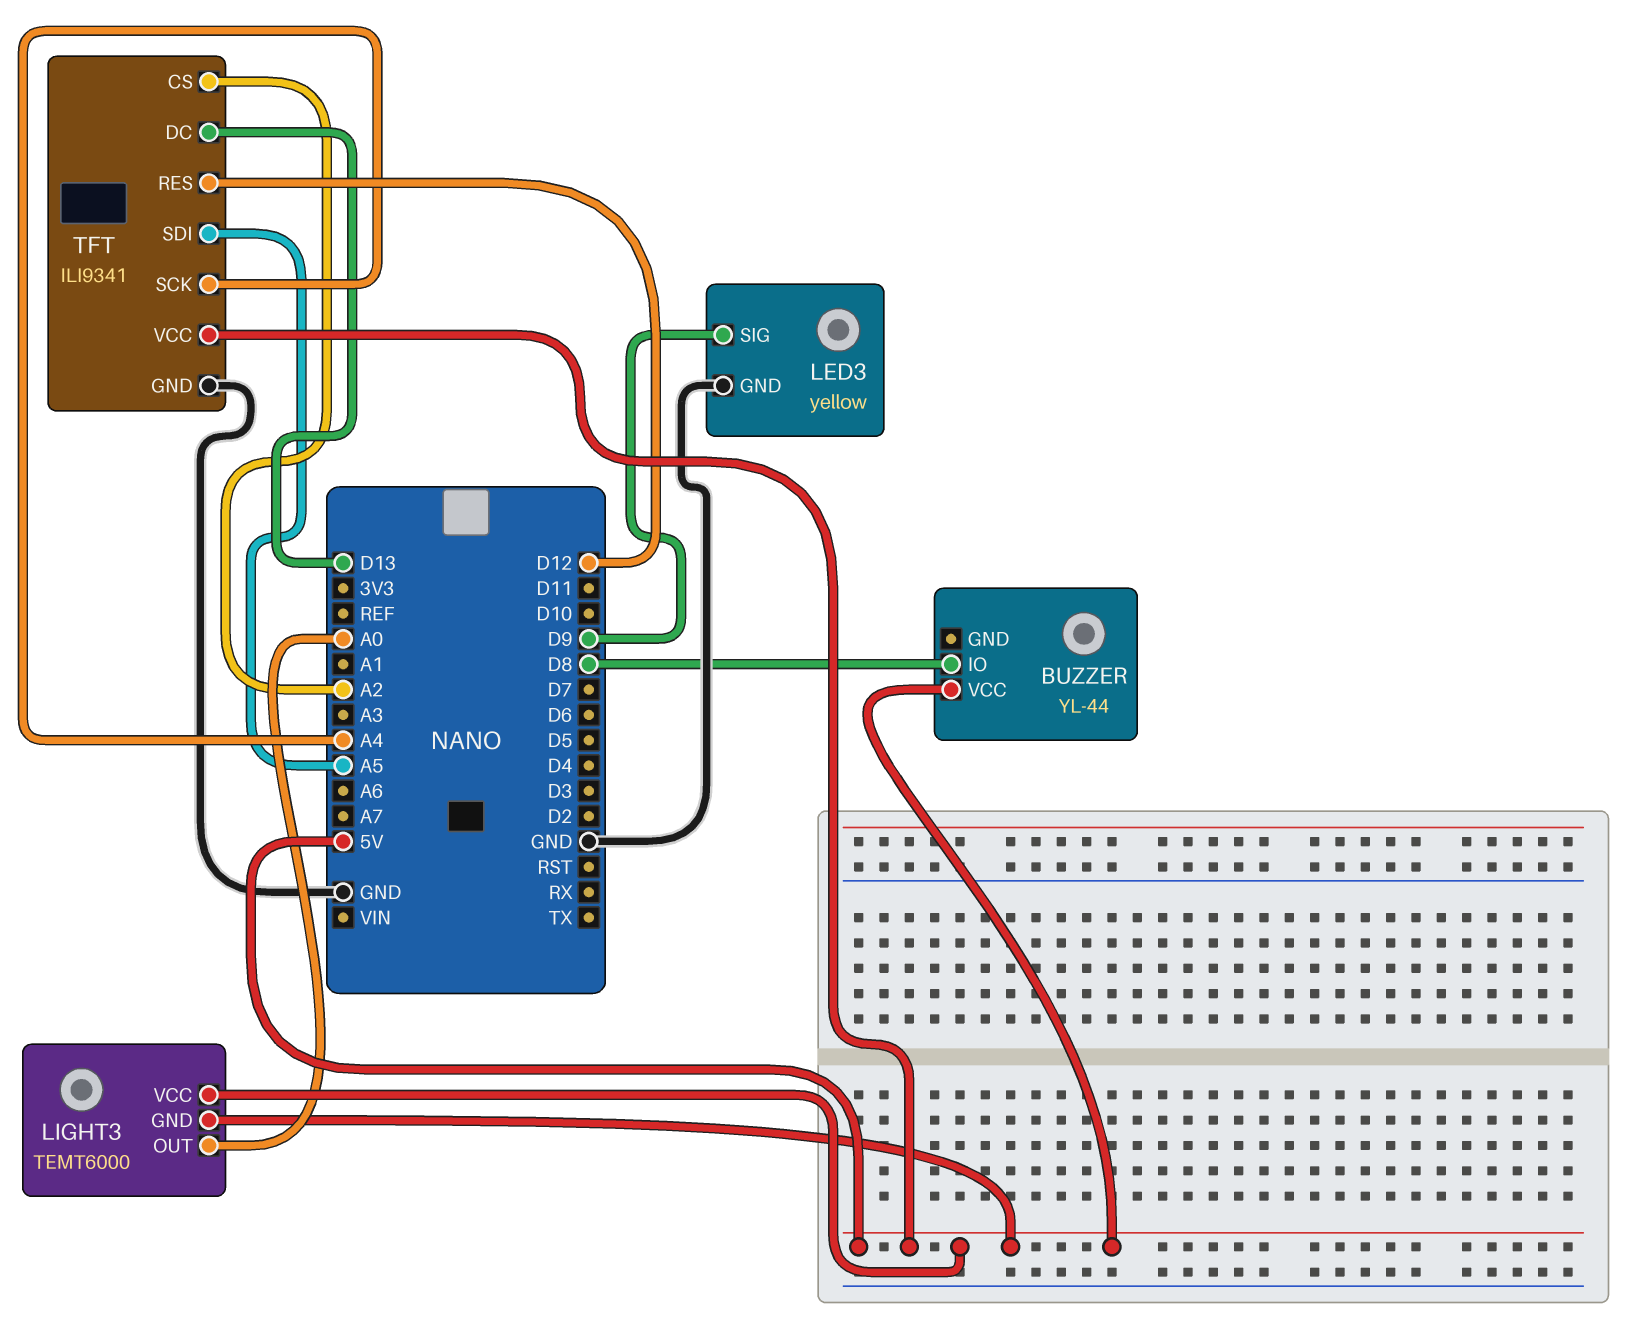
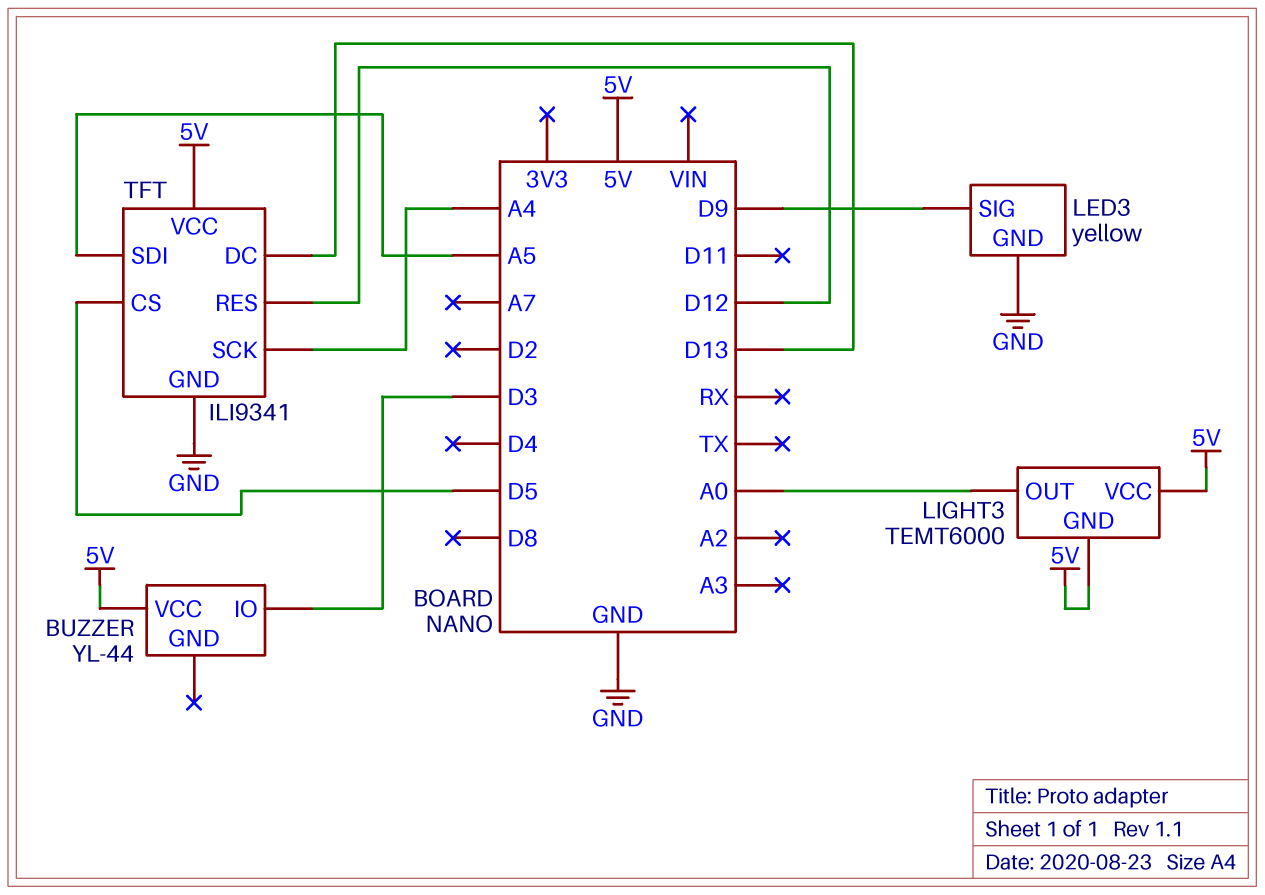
BUZZER pin IO: D8 -> D3
TFT pin CS: A2 -> D5

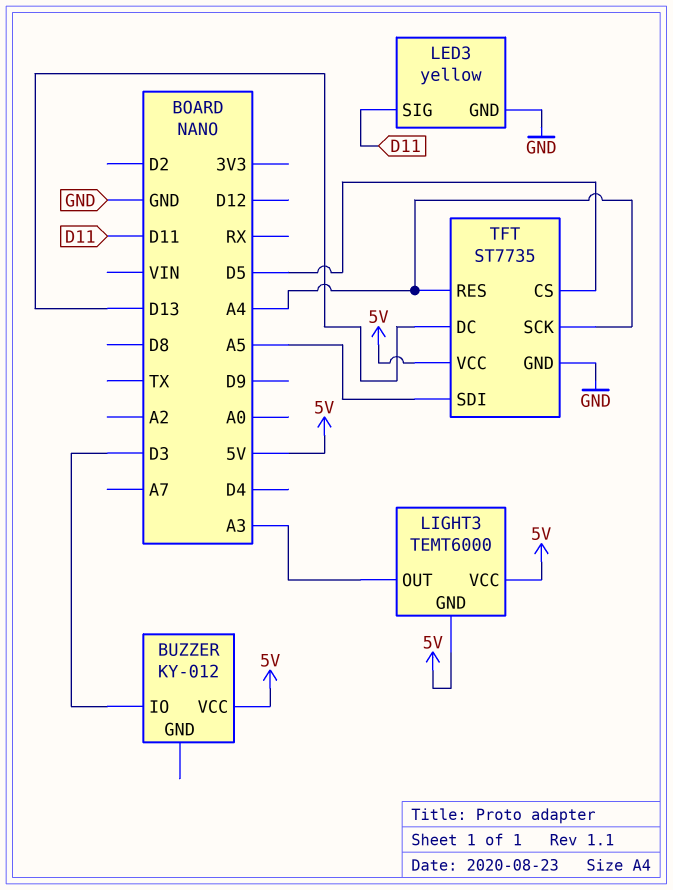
BUZZER: YL-44 -> KY-012
LED3 pin SIG: D9 -> D11
LIGHT3 pin OUT: A0 -> A3
TFT: ILI9341 -> ST7735
TFT pin RES: D12 -> A4

